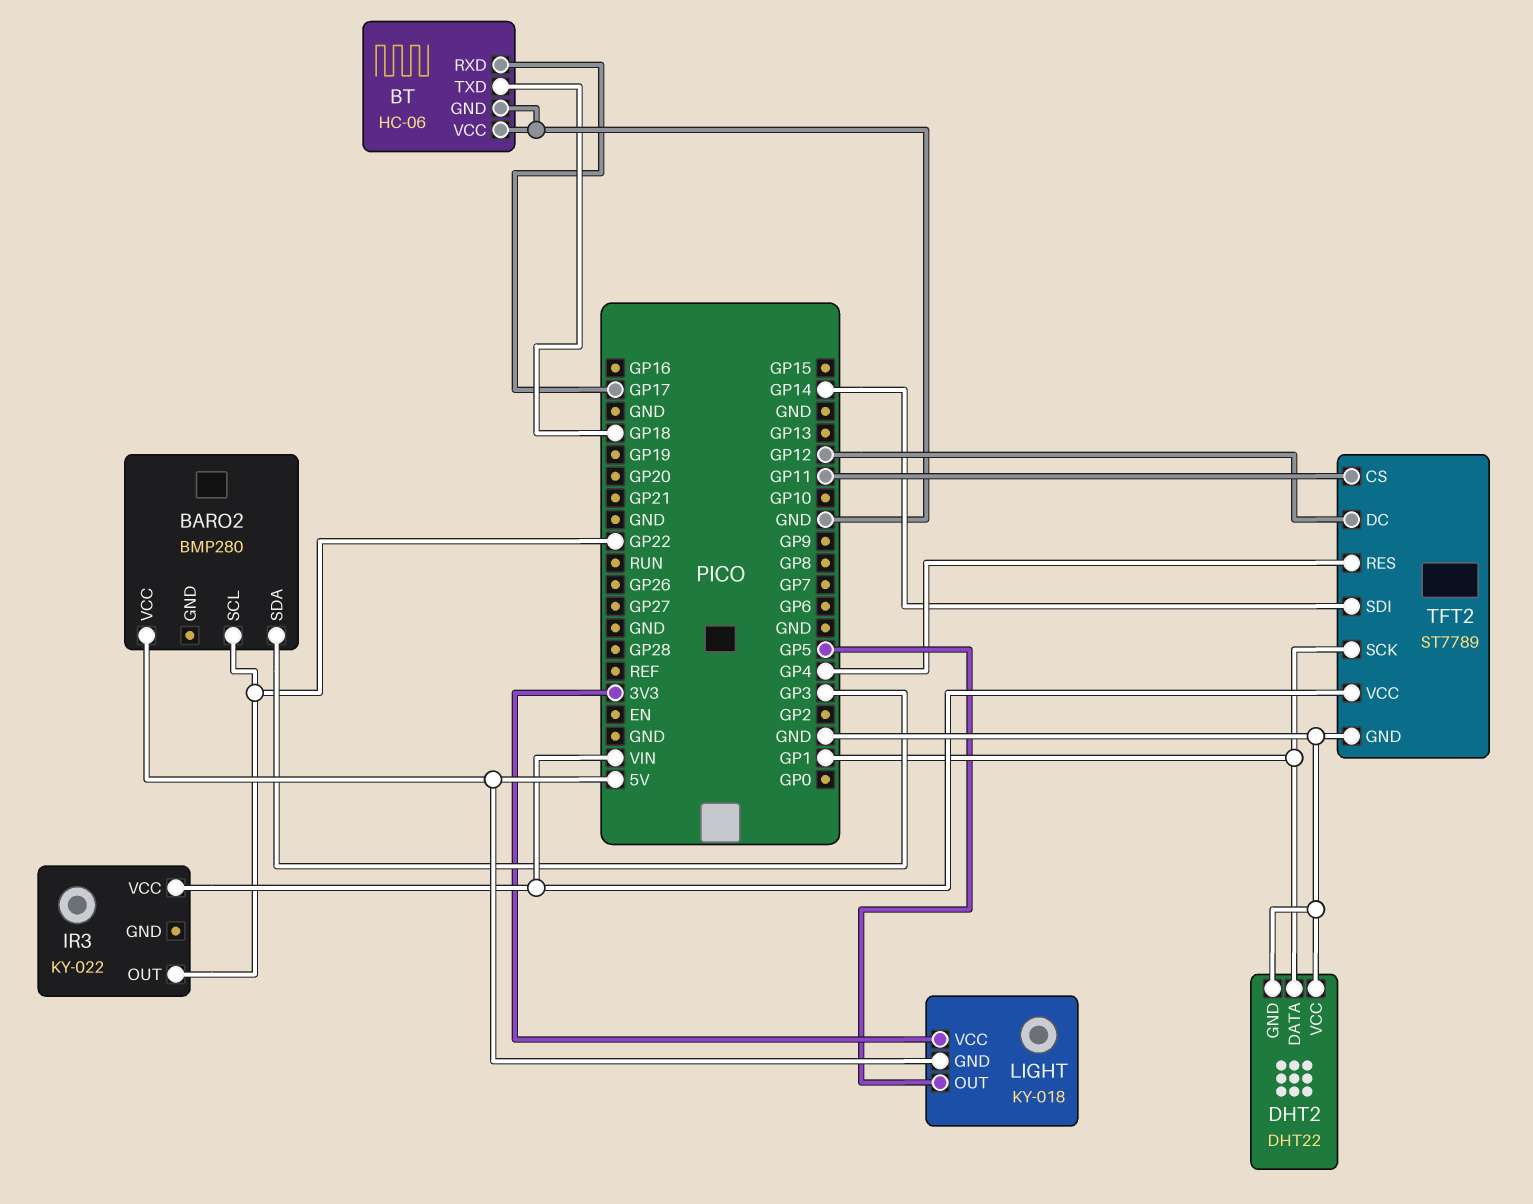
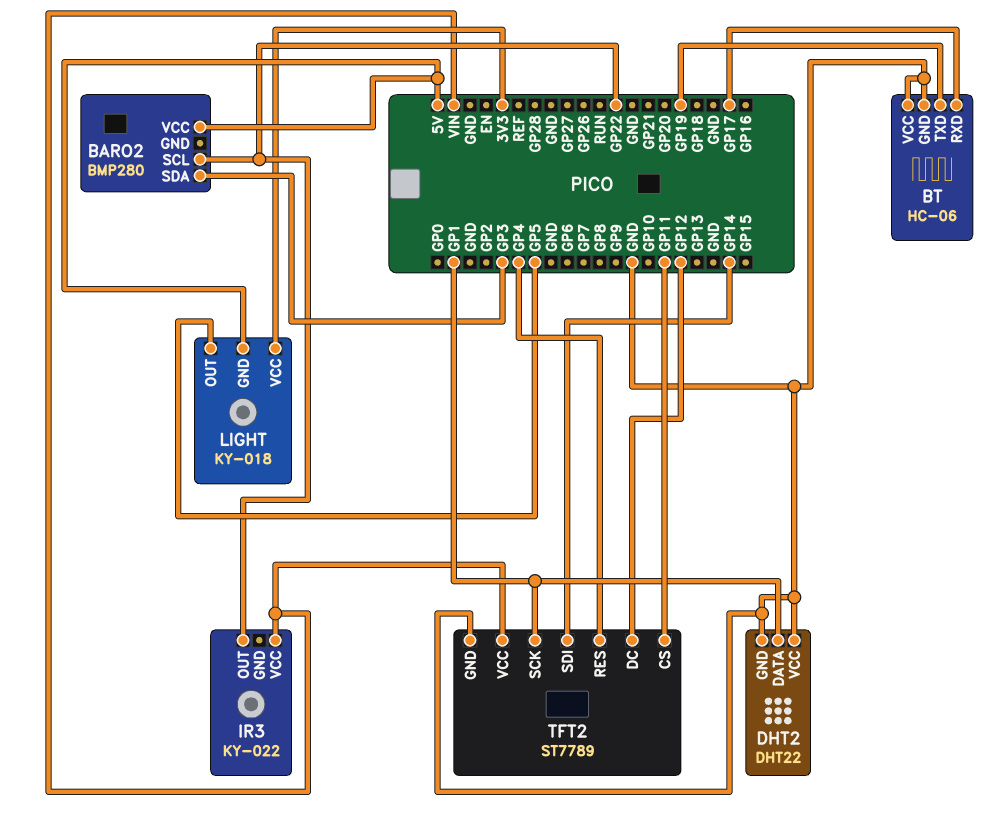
BT pin TXD: GP18 -> GP19

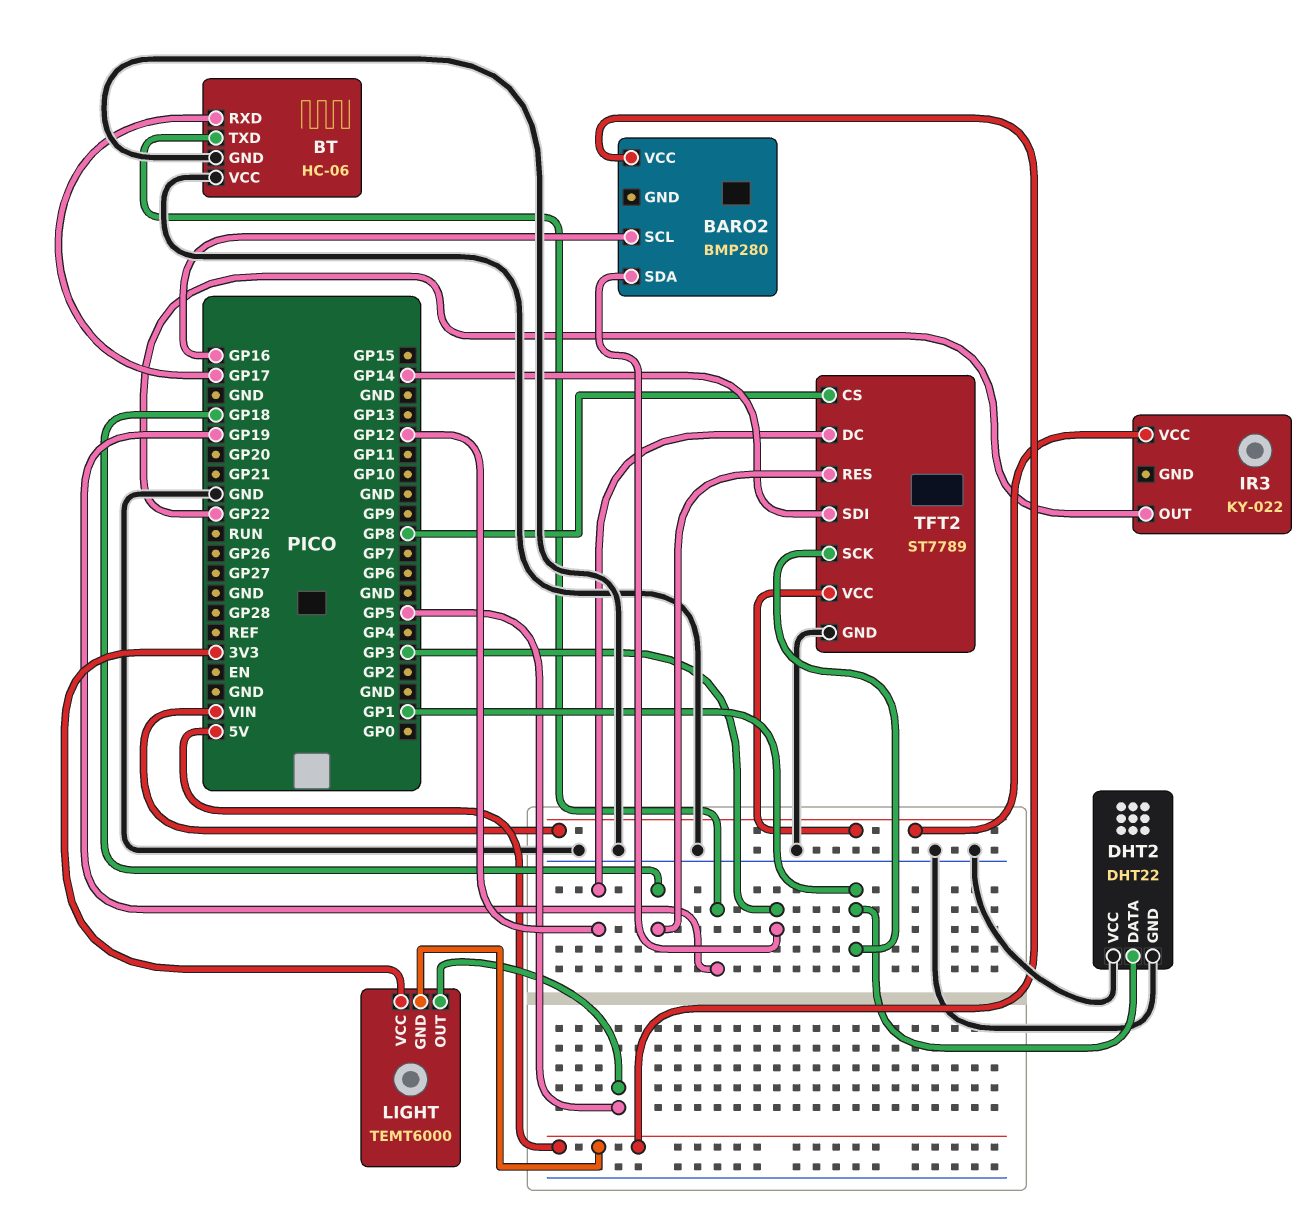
BARO2 pin SCL: GP22 -> GP16
LIGHT: KY-018 -> TEMT6000
TFT2 pin CS: GP11 -> GP8
TFT2 pin RES: GP4 -> GP18

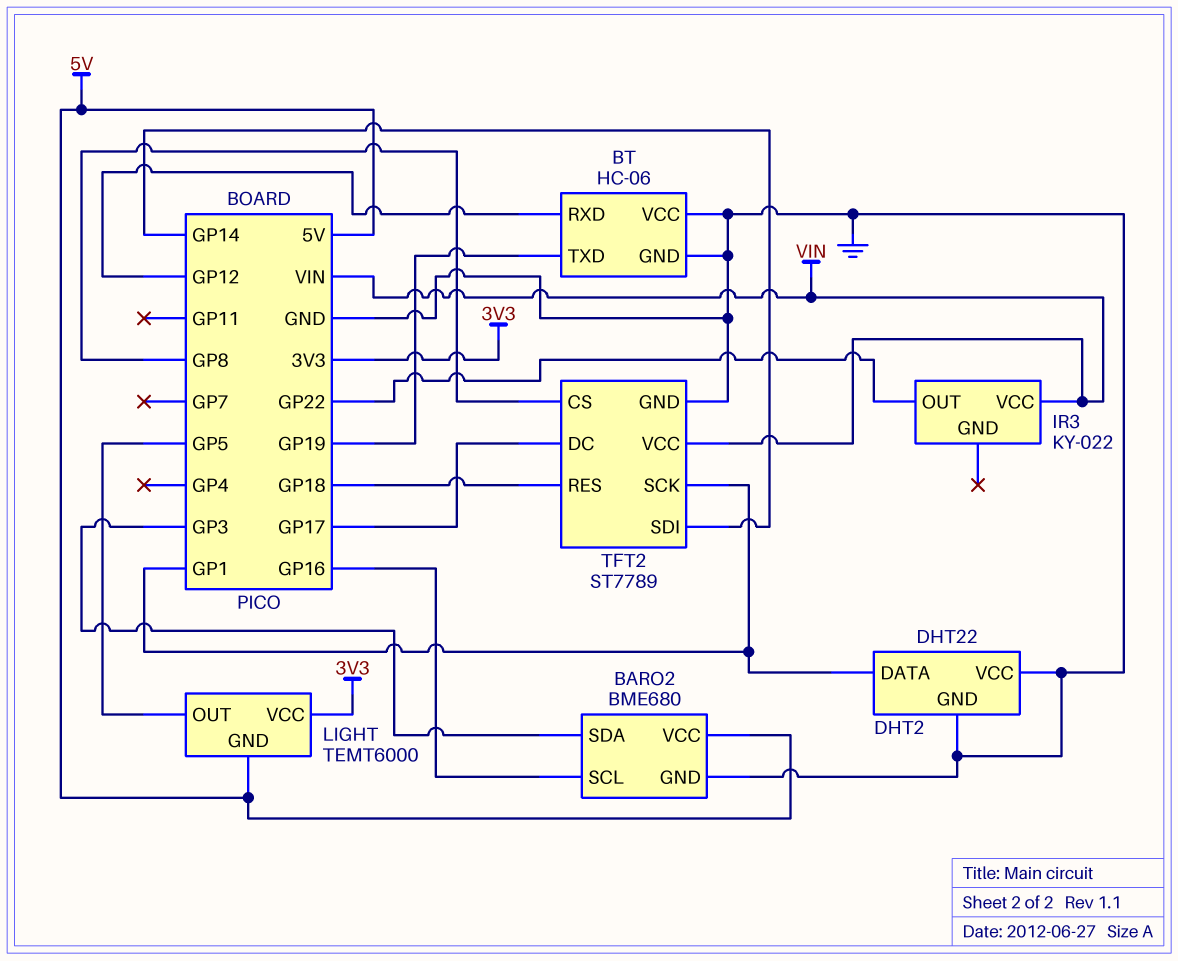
BARO2: BMP280 -> BME680
BARO2 pin GND: none -> GND
BT pin RXD: GP17 -> GP12
TFT2 pin DC: GP12 -> GP17

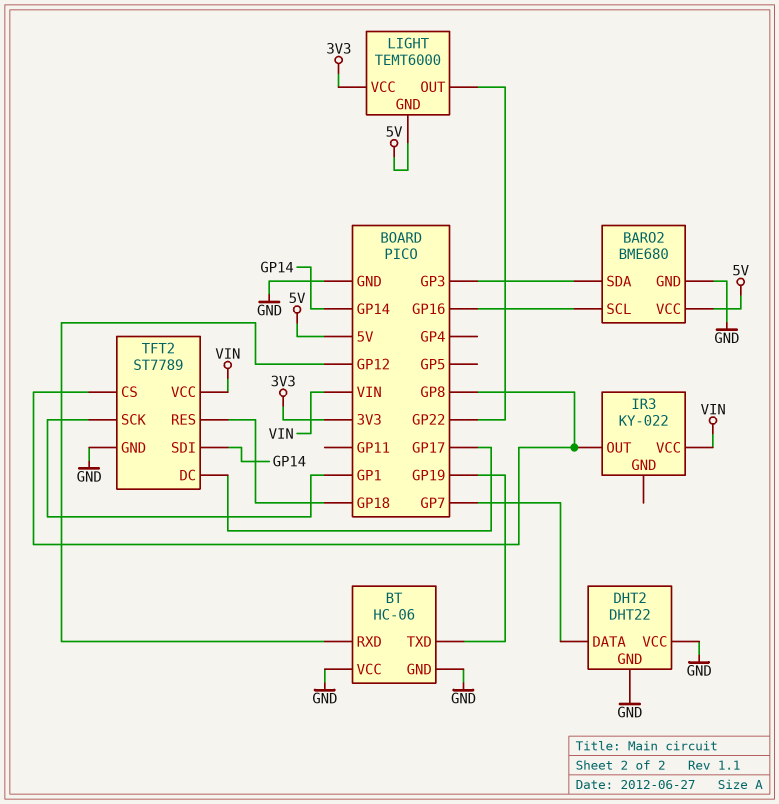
DHT2 pin DATA: GP1 -> GP7
IR3 pin OUT: GP22 -> GP8
LIGHT pin OUT: GP5 -> GP22

